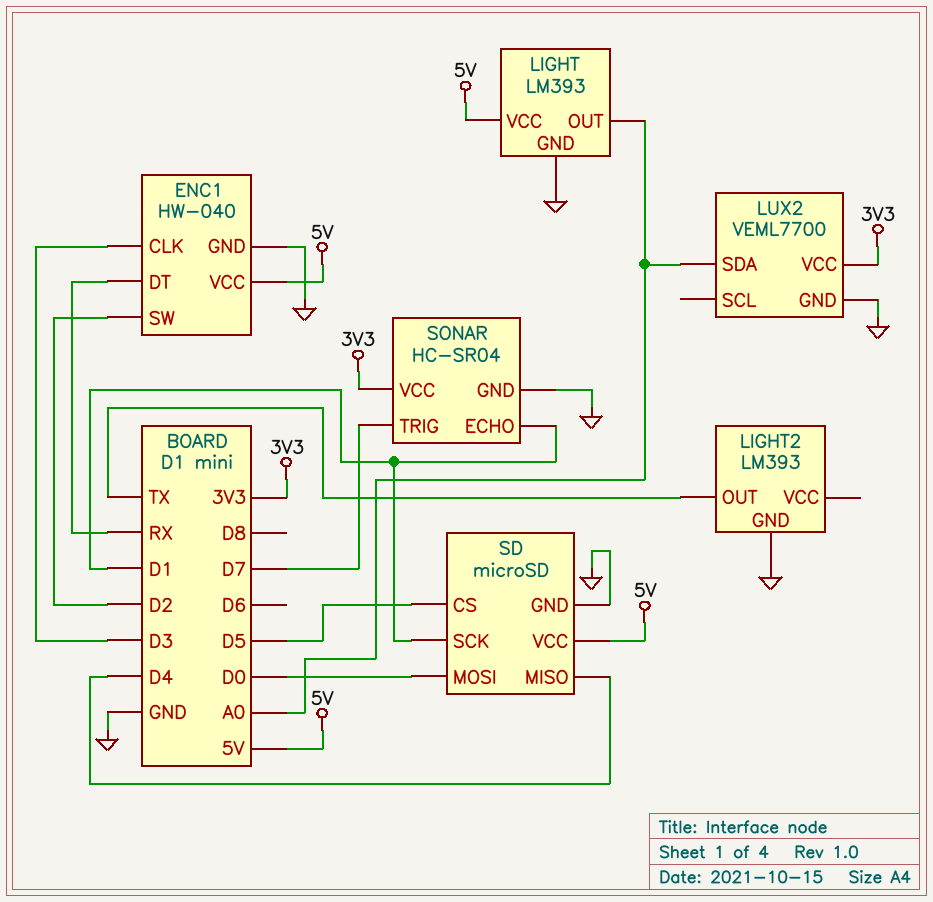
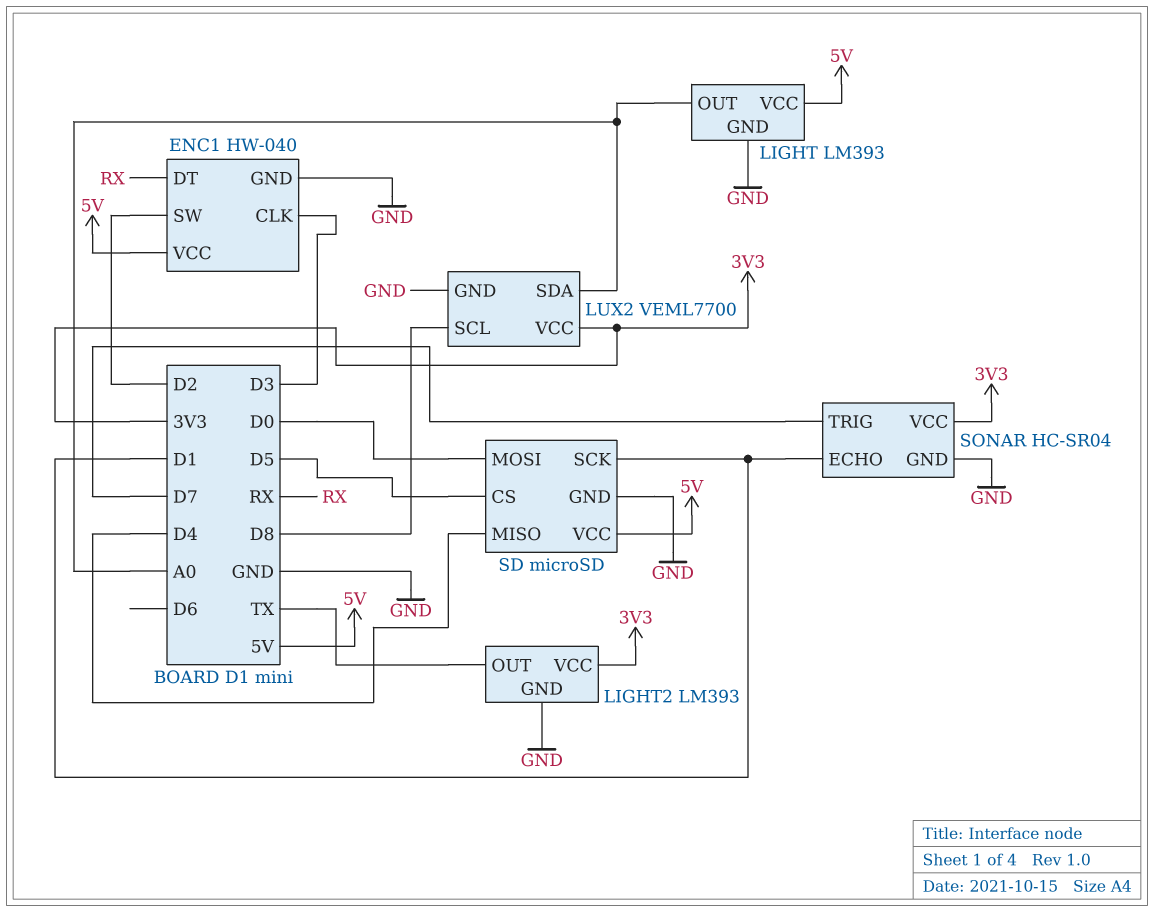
LIGHT2 pin VCC: none -> 3V3
LUX2 pin SCL: none -> D8

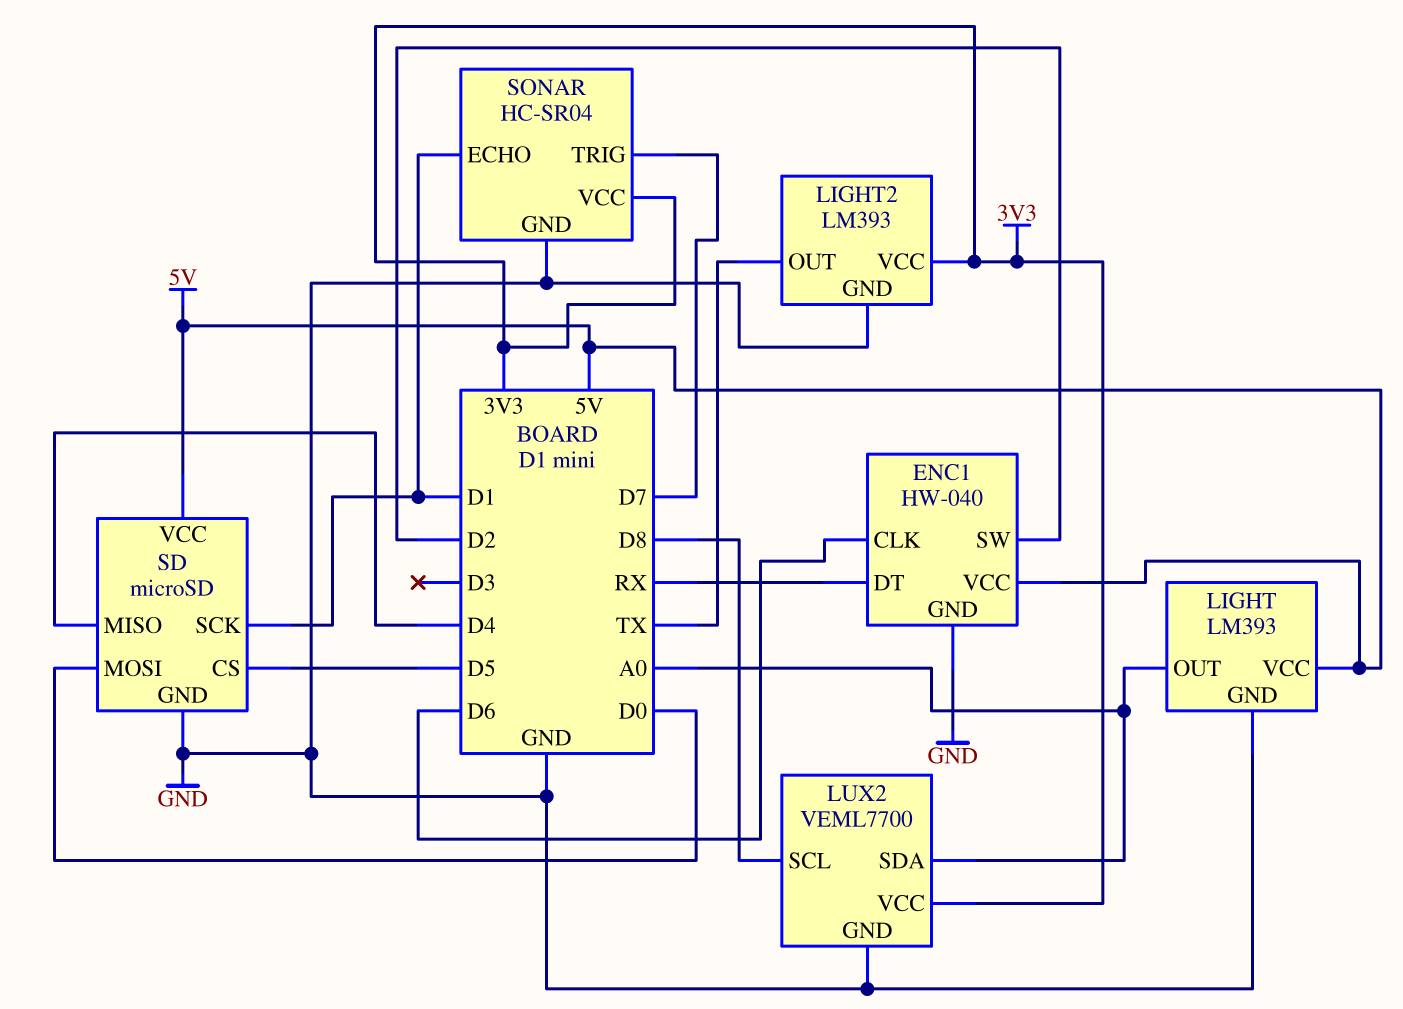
ENC1 pin CLK: D3 -> D6

